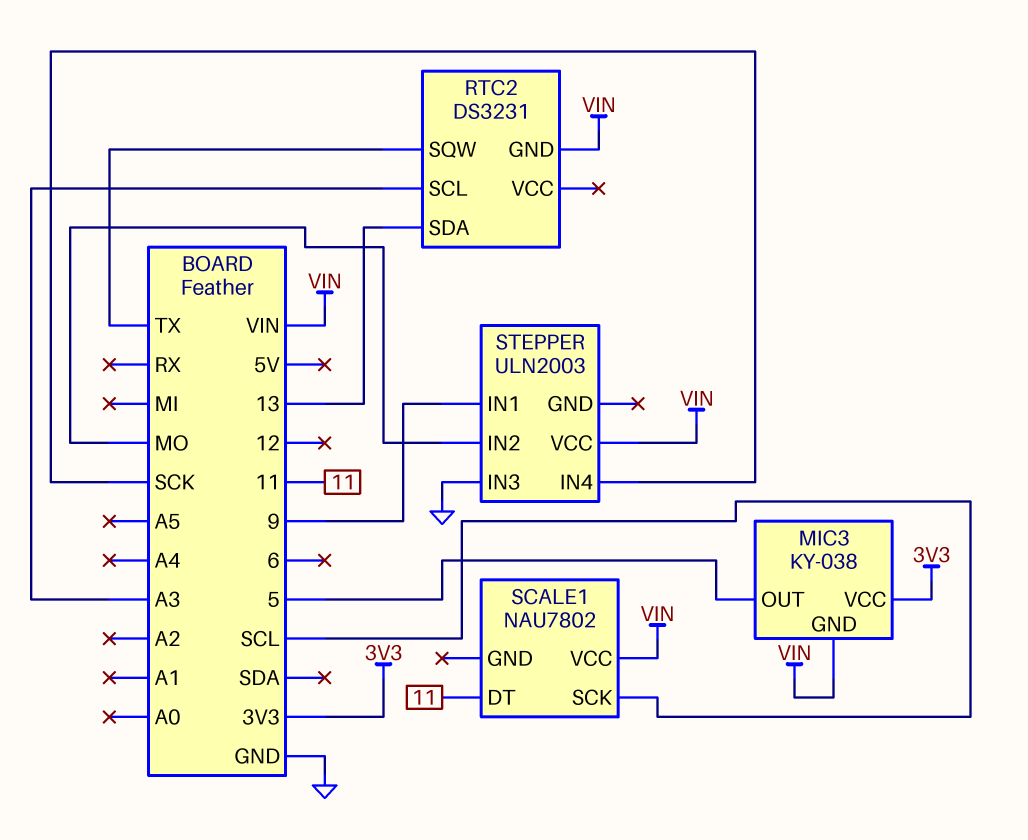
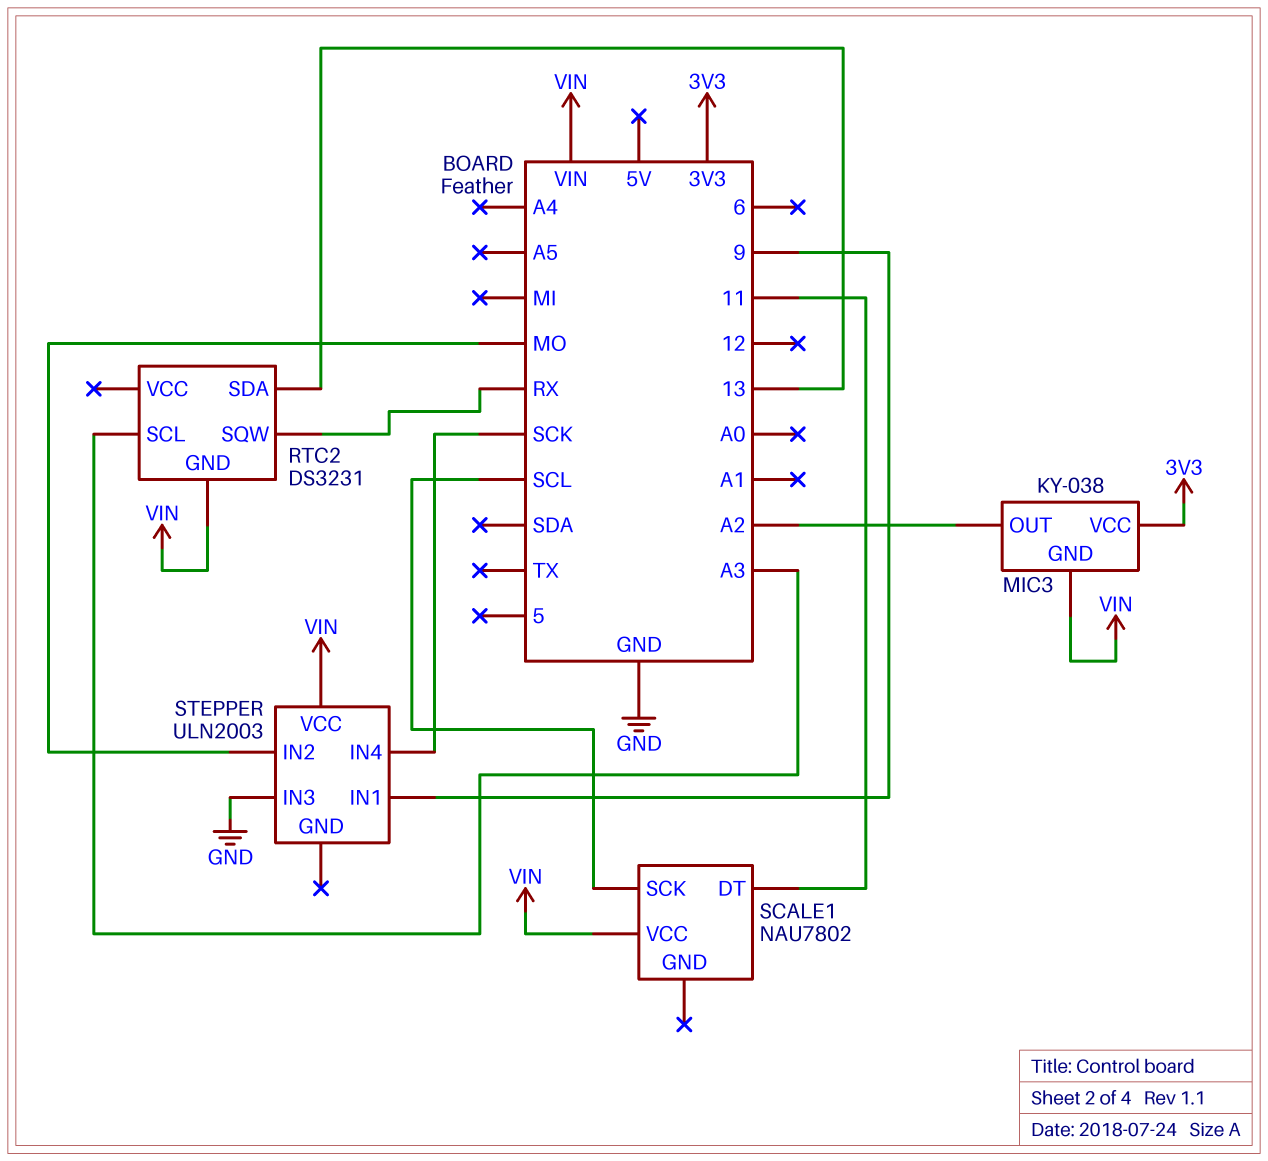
MIC3 pin OUT: 5 -> A2
RTC2 pin SQW: TX -> RX

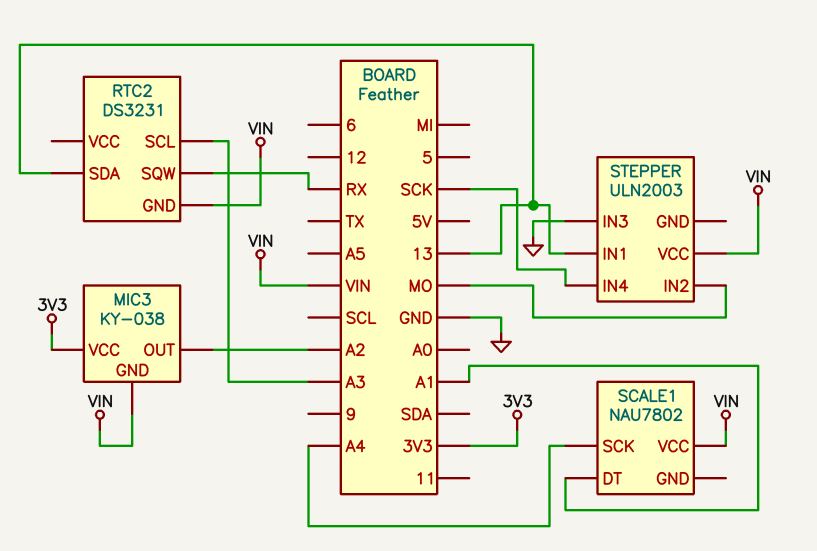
SCALE1 pin DT: 11 -> A1
SCALE1 pin SCK: SCL -> A4
STEPPER pin IN1: 9 -> 13

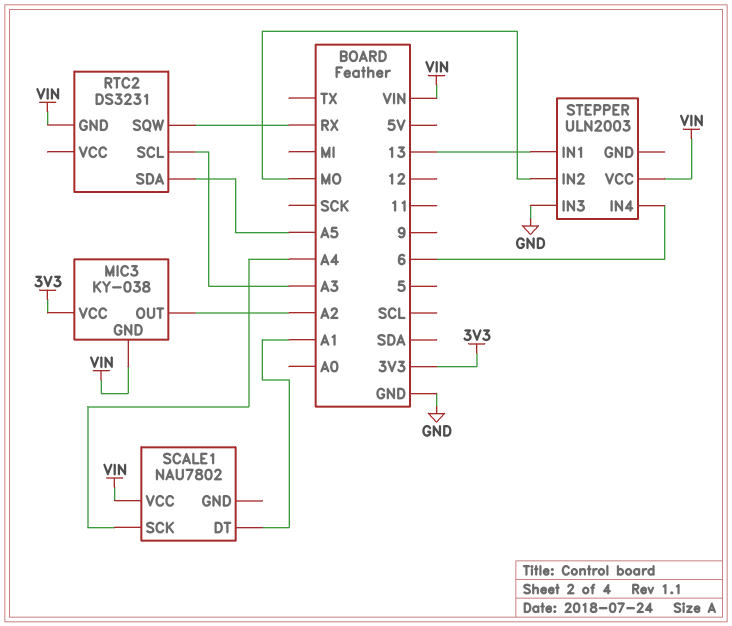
RTC2 pin SDA: 13 -> A5
STEPPER pin IN4: SCK -> 6

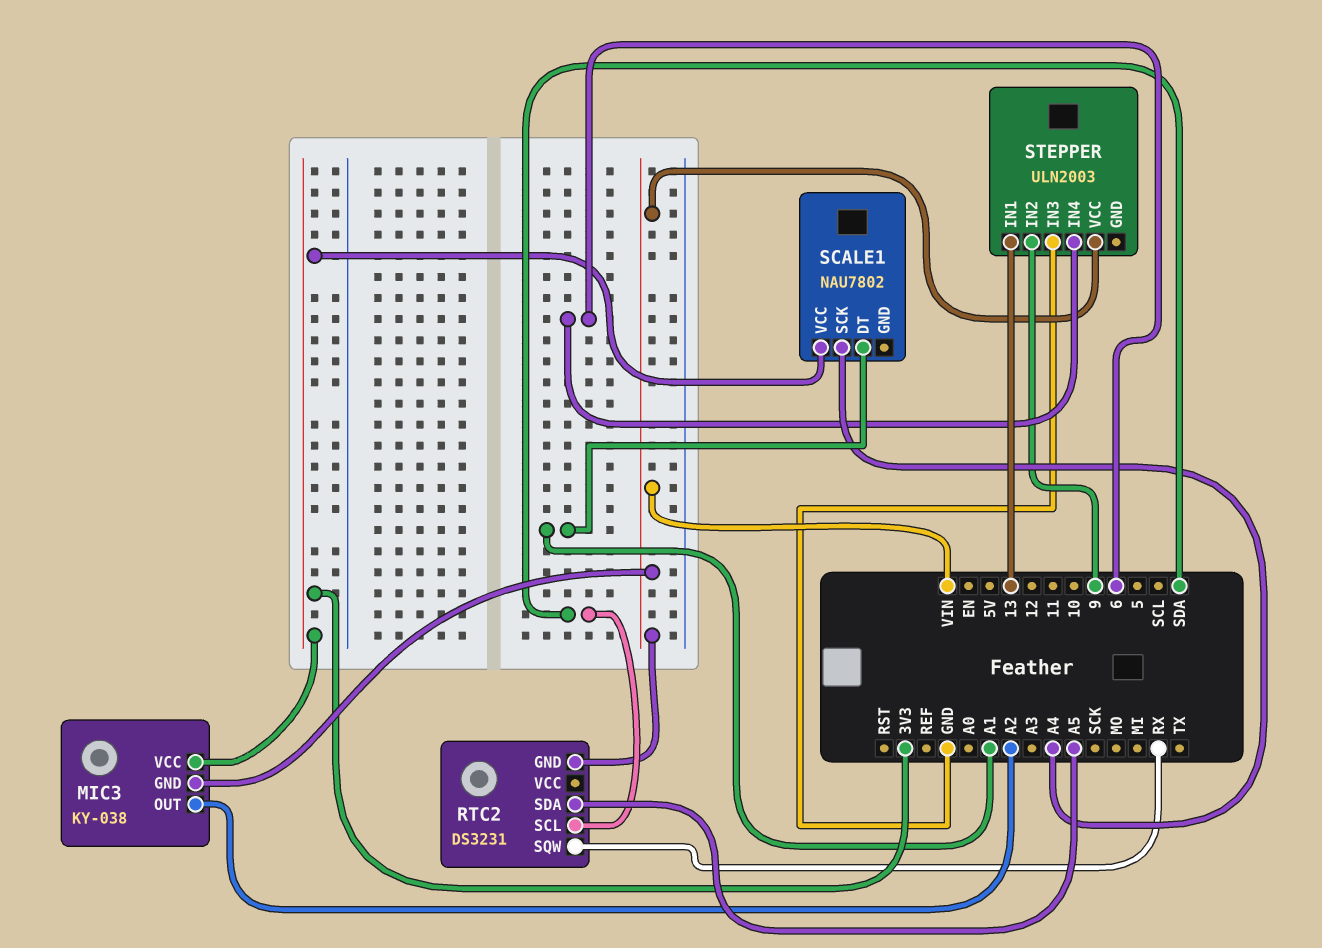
RTC2 pin SCL: A3 -> SDA
SCALE1 pin VCC: VIN -> 3V3
STEPPER pin IN2: MO -> 9

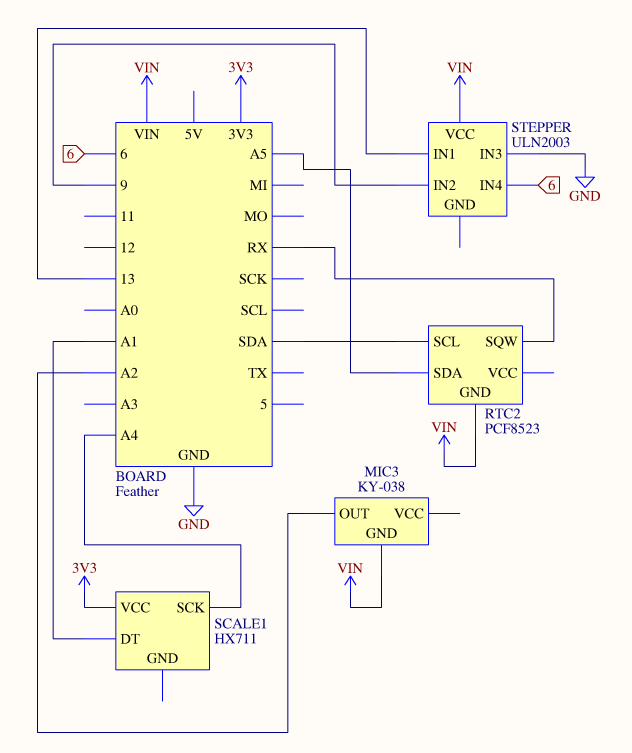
MIC3 pin VCC: 3V3 -> none
RTC2: DS3231 -> PCF8523
SCALE1: NAU7802 -> HX711

